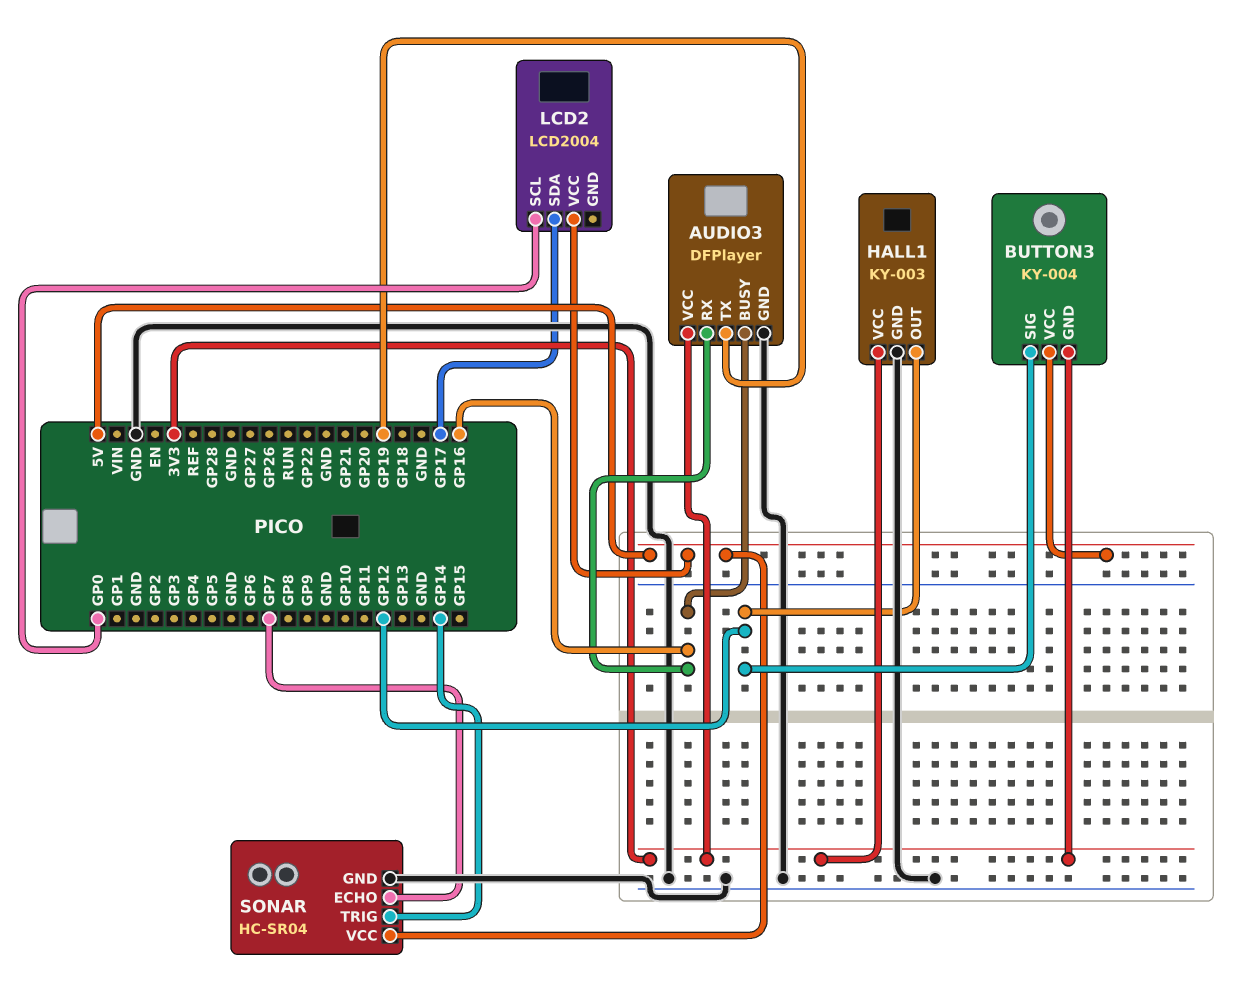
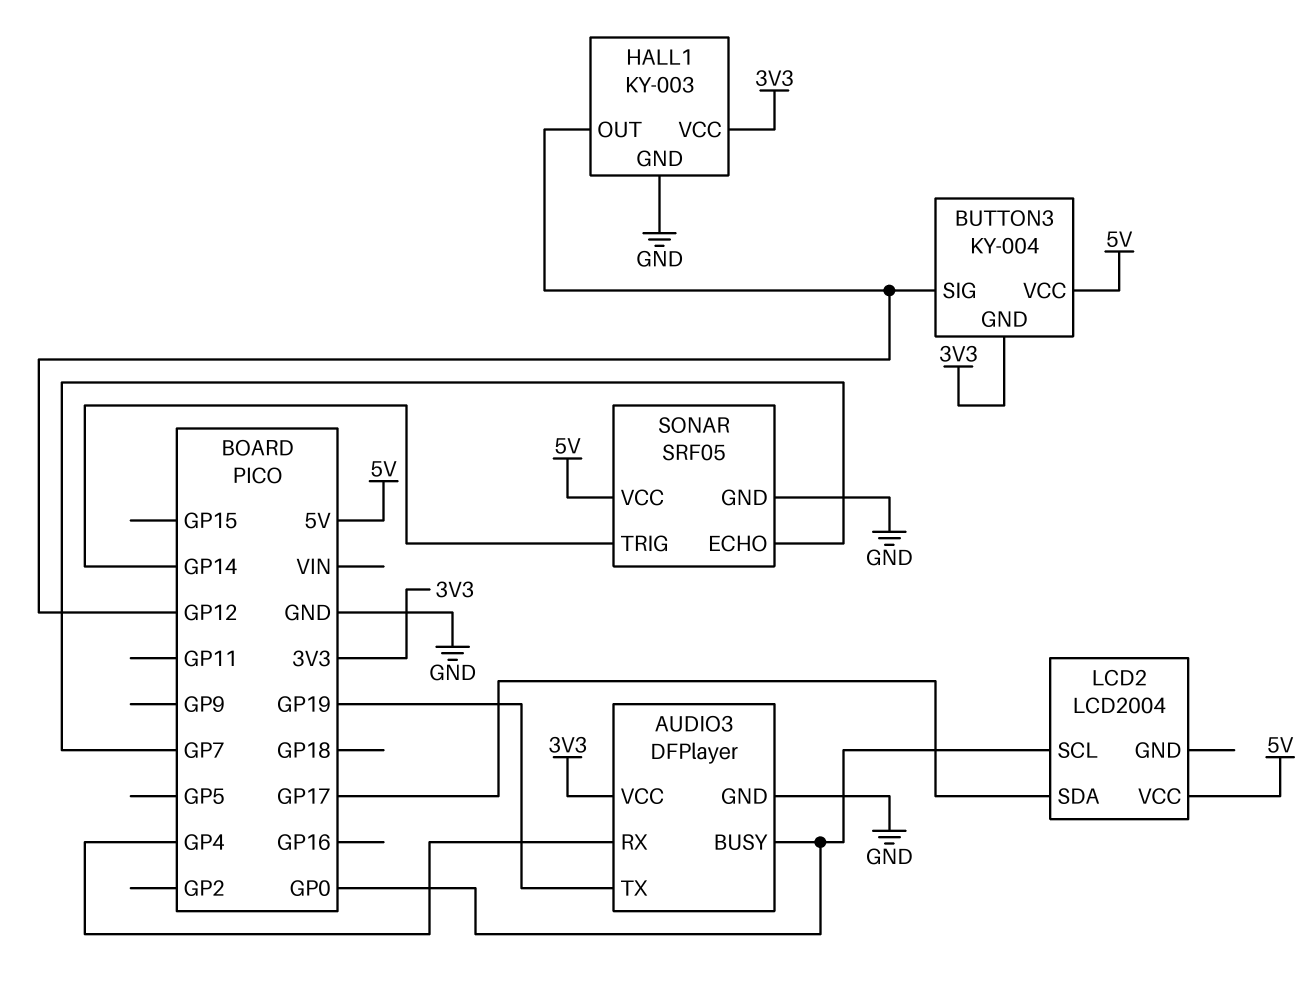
AUDIO3 pin BUSY: GP16 -> GP0
AUDIO3 pin RX: GP16 -> GP4
SONAR: HC-SR04 -> SRF05

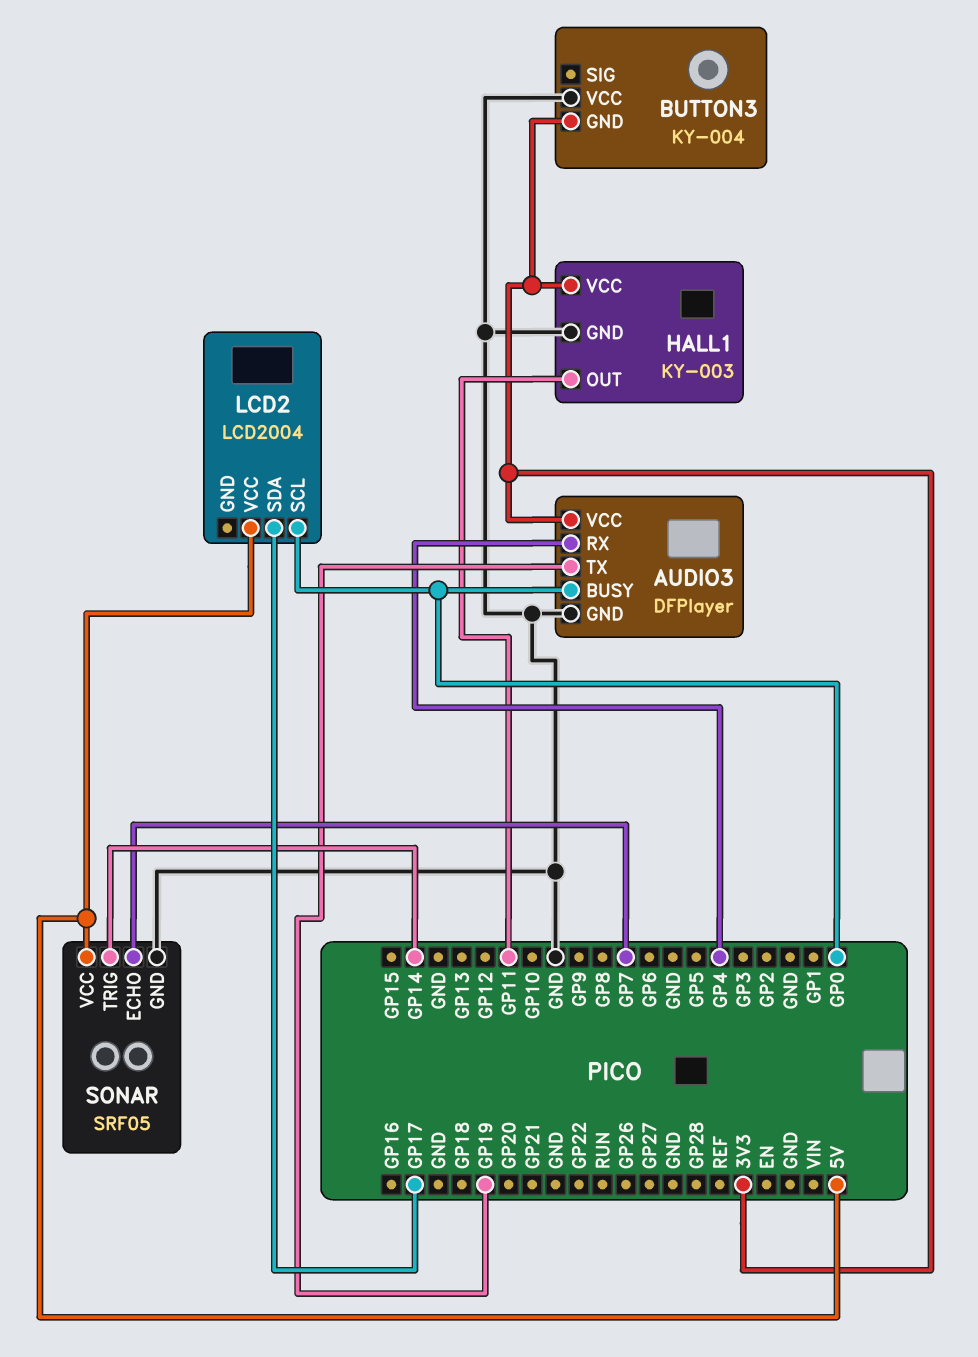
BUTTON3 pin SIG: GP12 -> none
BUTTON3 pin VCC: 5V -> GND
HALL1 pin OUT: GP12 -> GP11

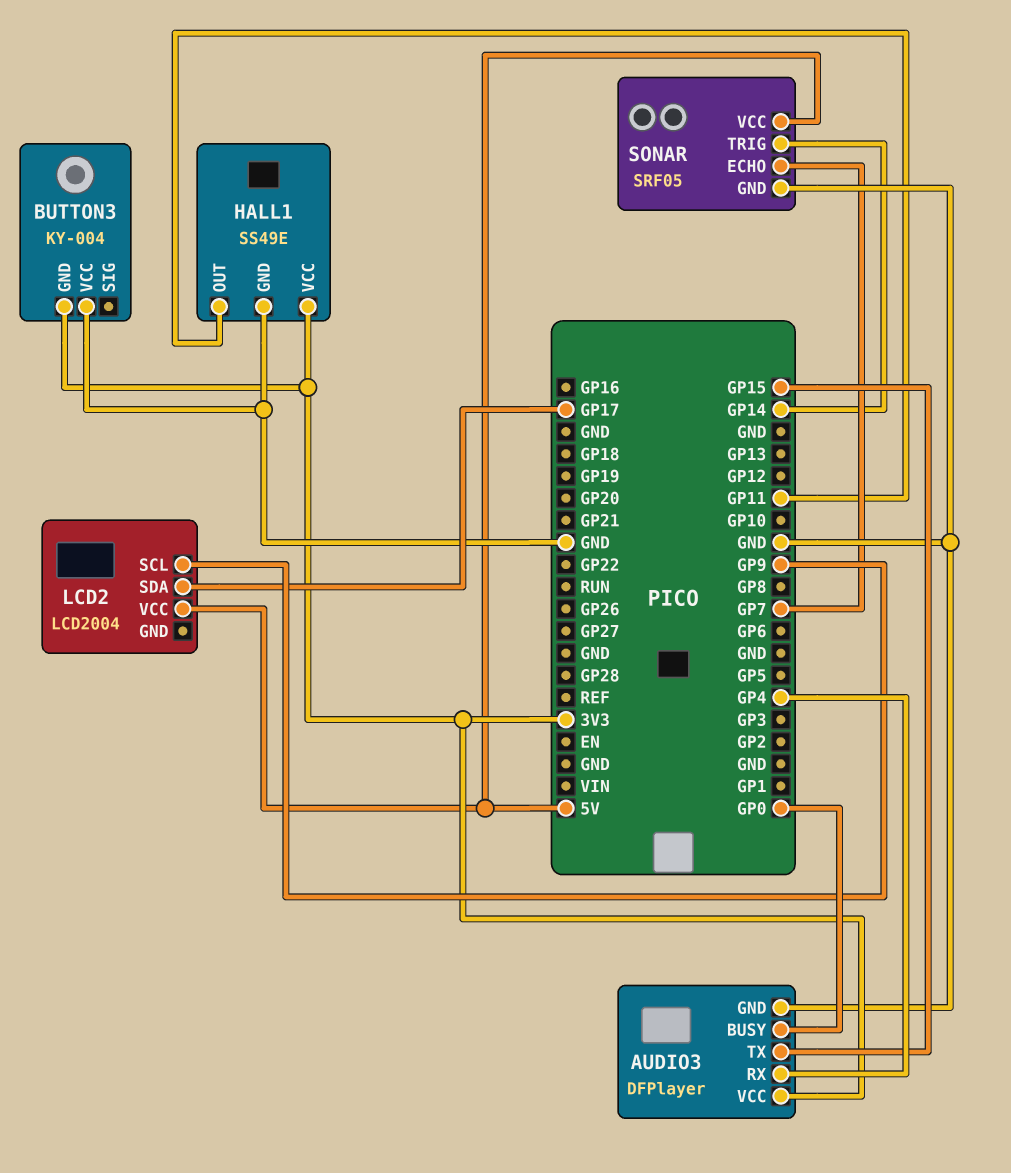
AUDIO3 pin TX: GP19 -> GP15
HALL1: KY-003 -> SS49E
LCD2 pin SCL: GP0 -> GP9

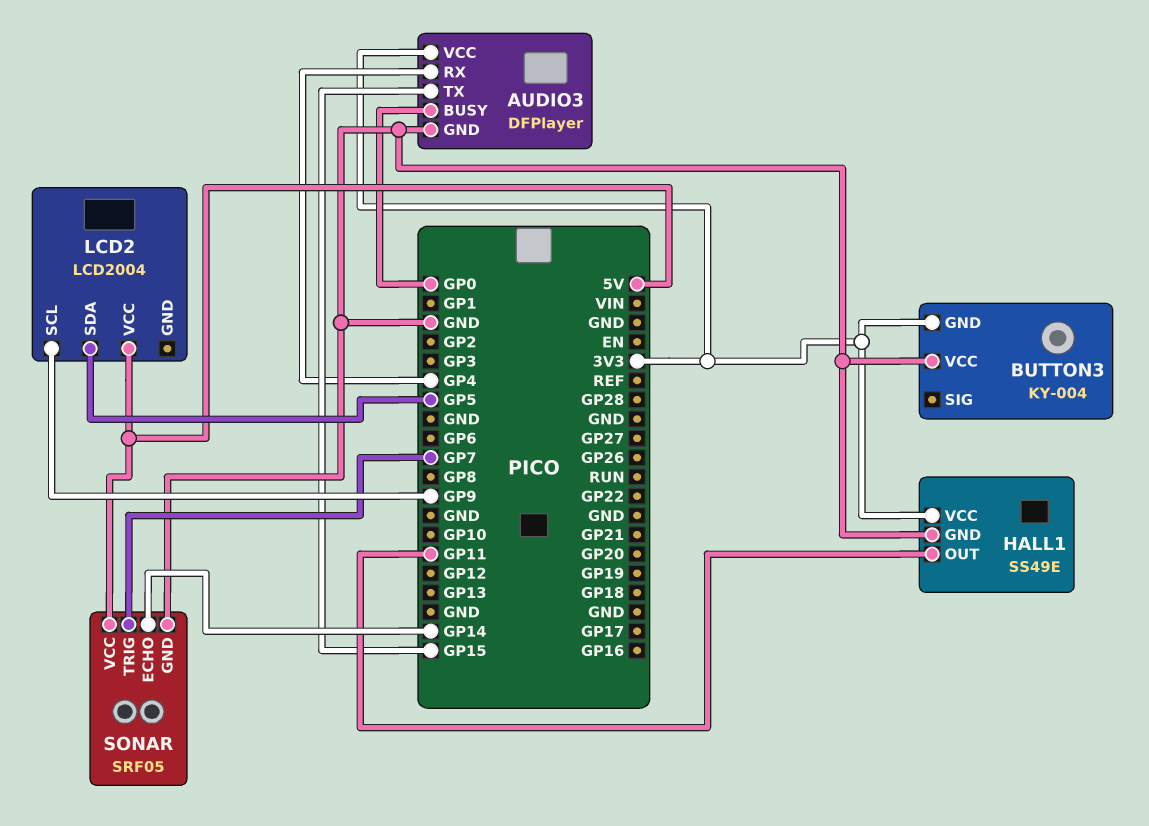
LCD2 pin SDA: GP17 -> GP5
SONAR pin ECHO: GP7 -> GP14
SONAR pin TRIG: GP14 -> GP7

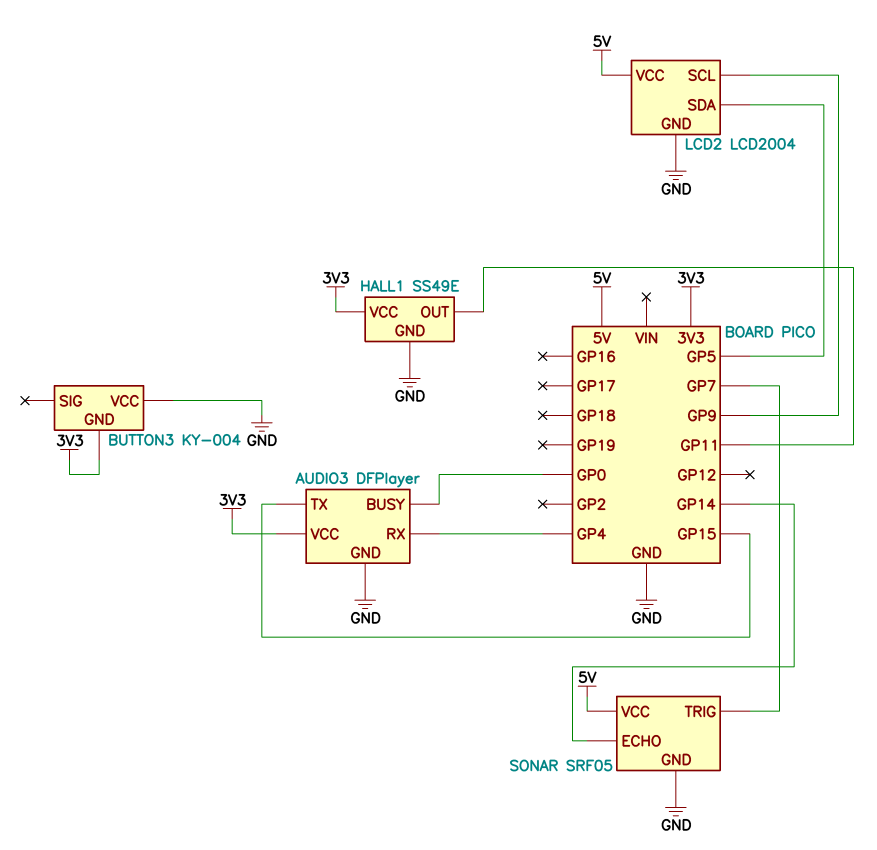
LCD2 pin GND: none -> GND

